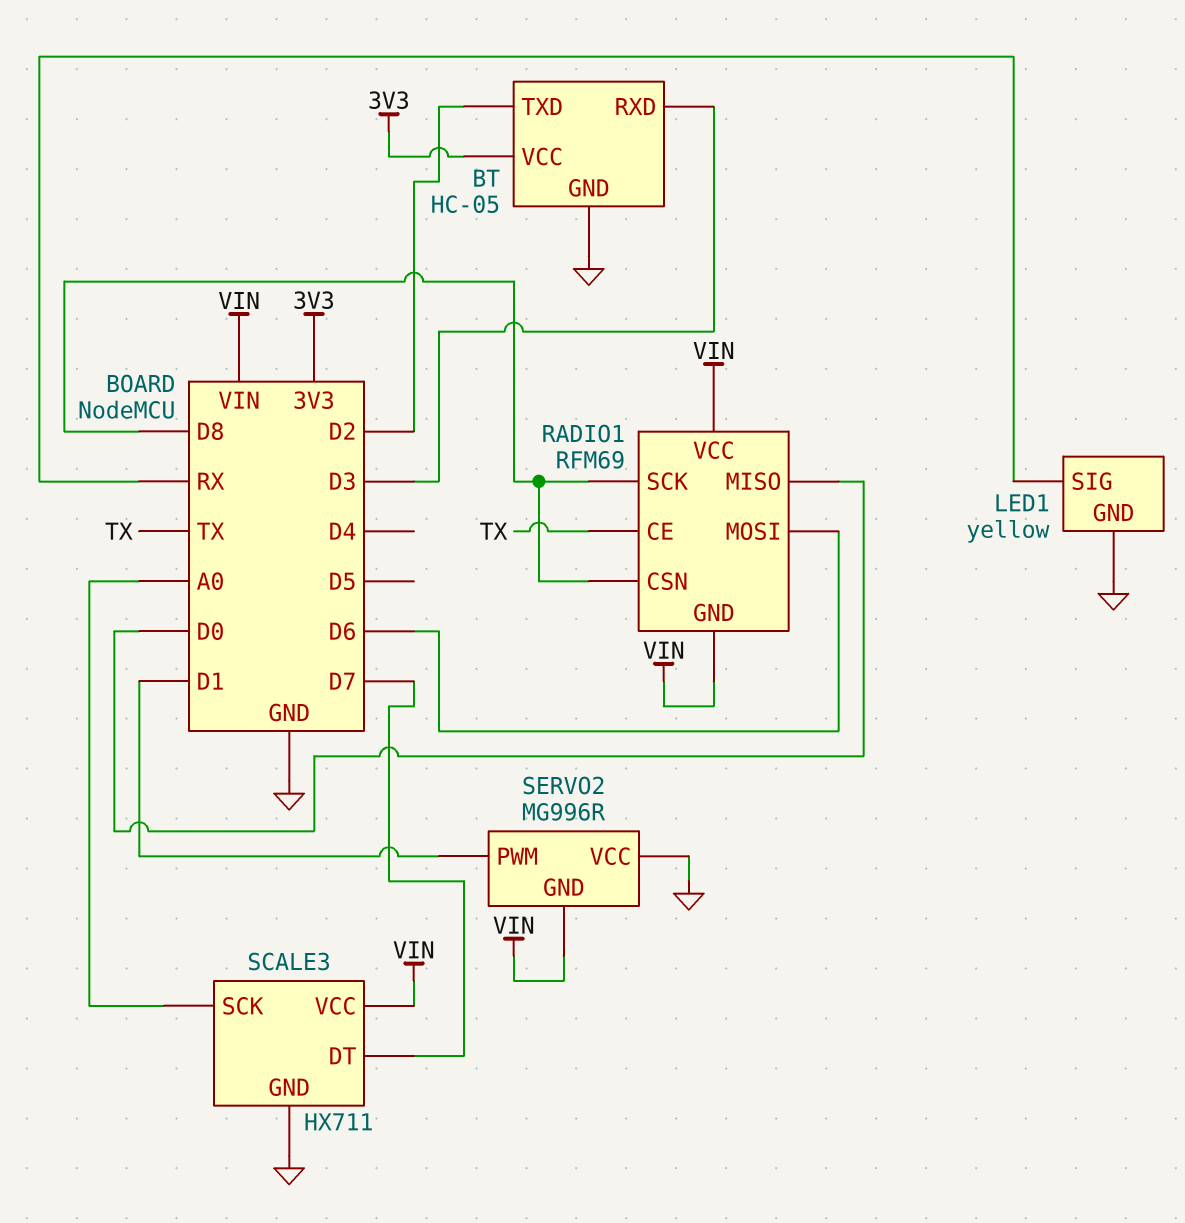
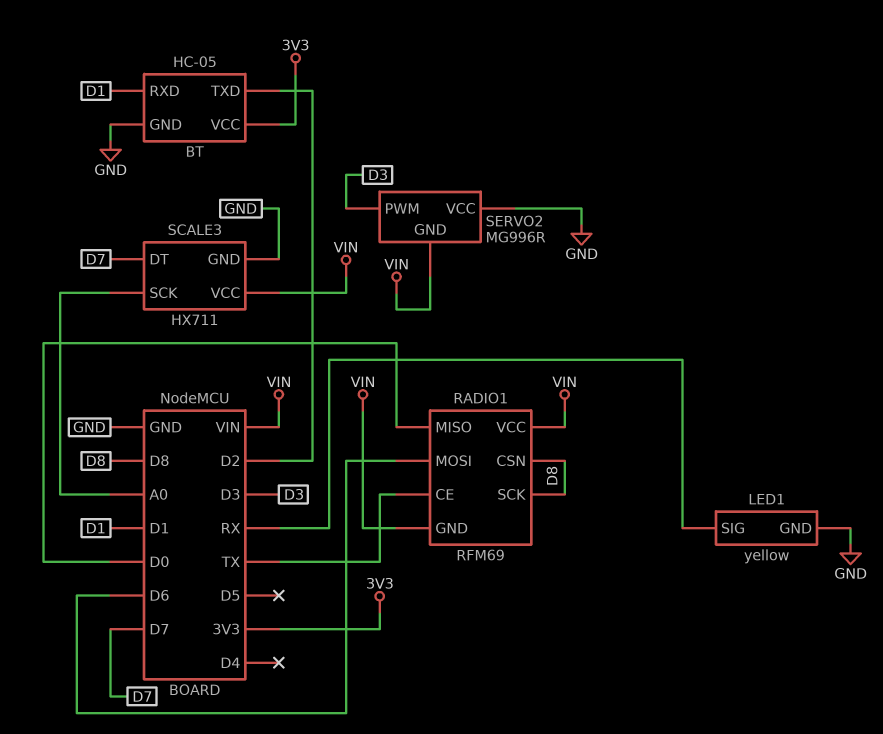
BT pin RXD: D3 -> D1
SERVO2 pin PWM: D1 -> D3

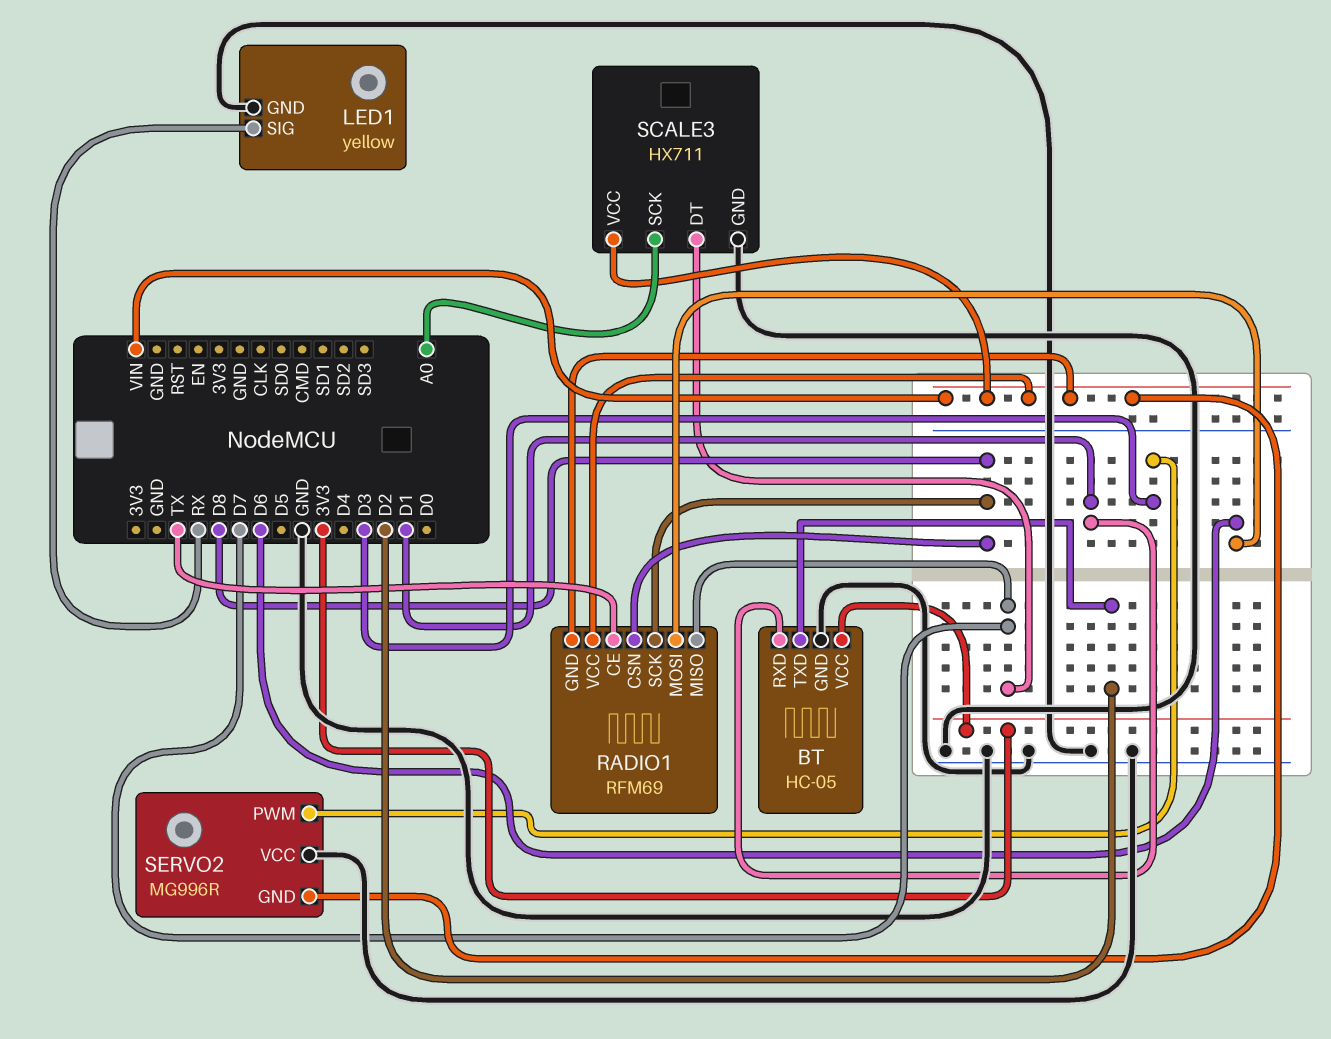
RADIO1 pin MISO: D0 -> D7

